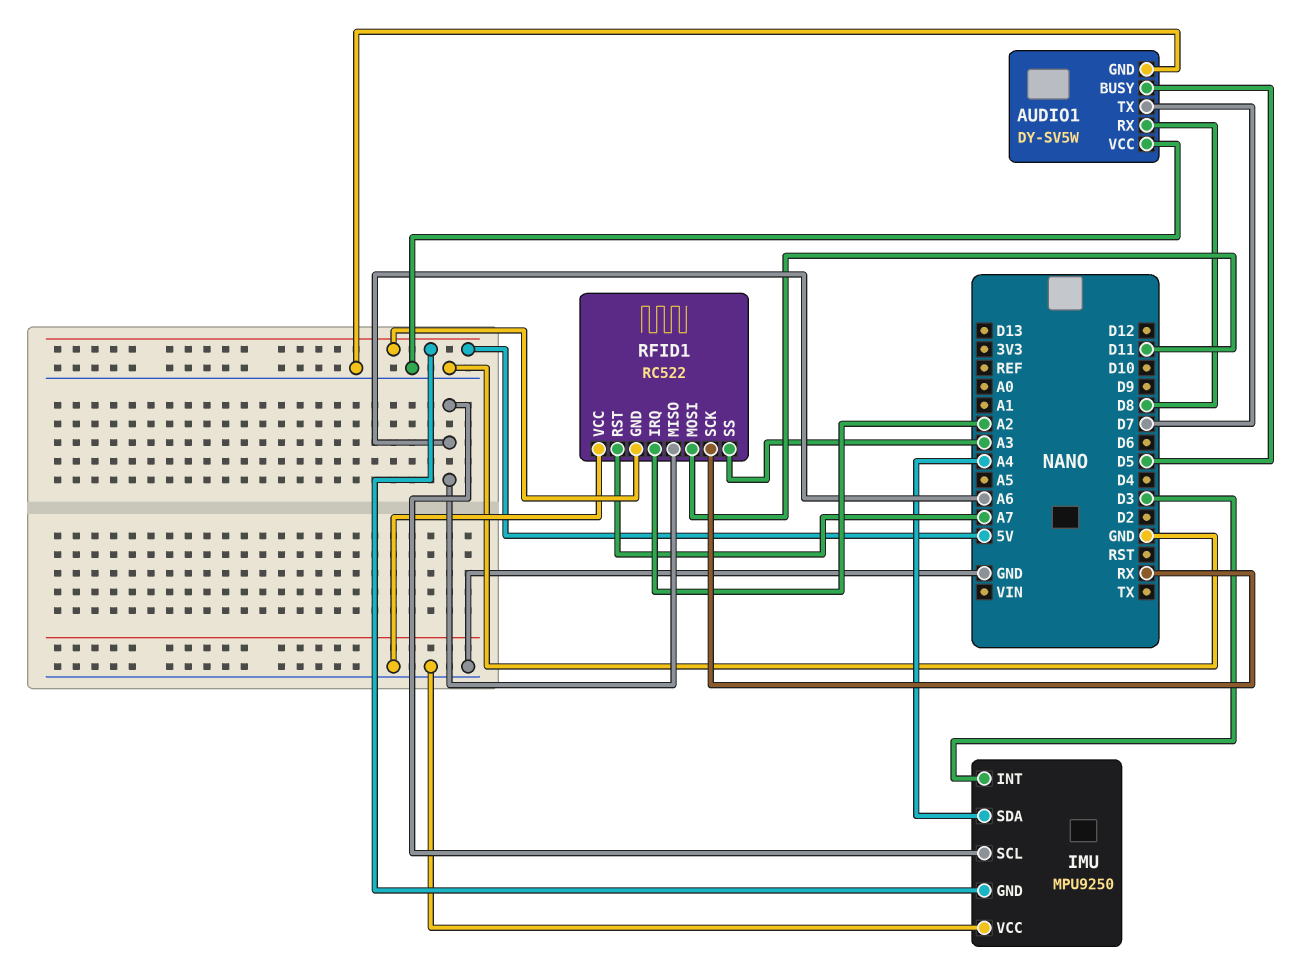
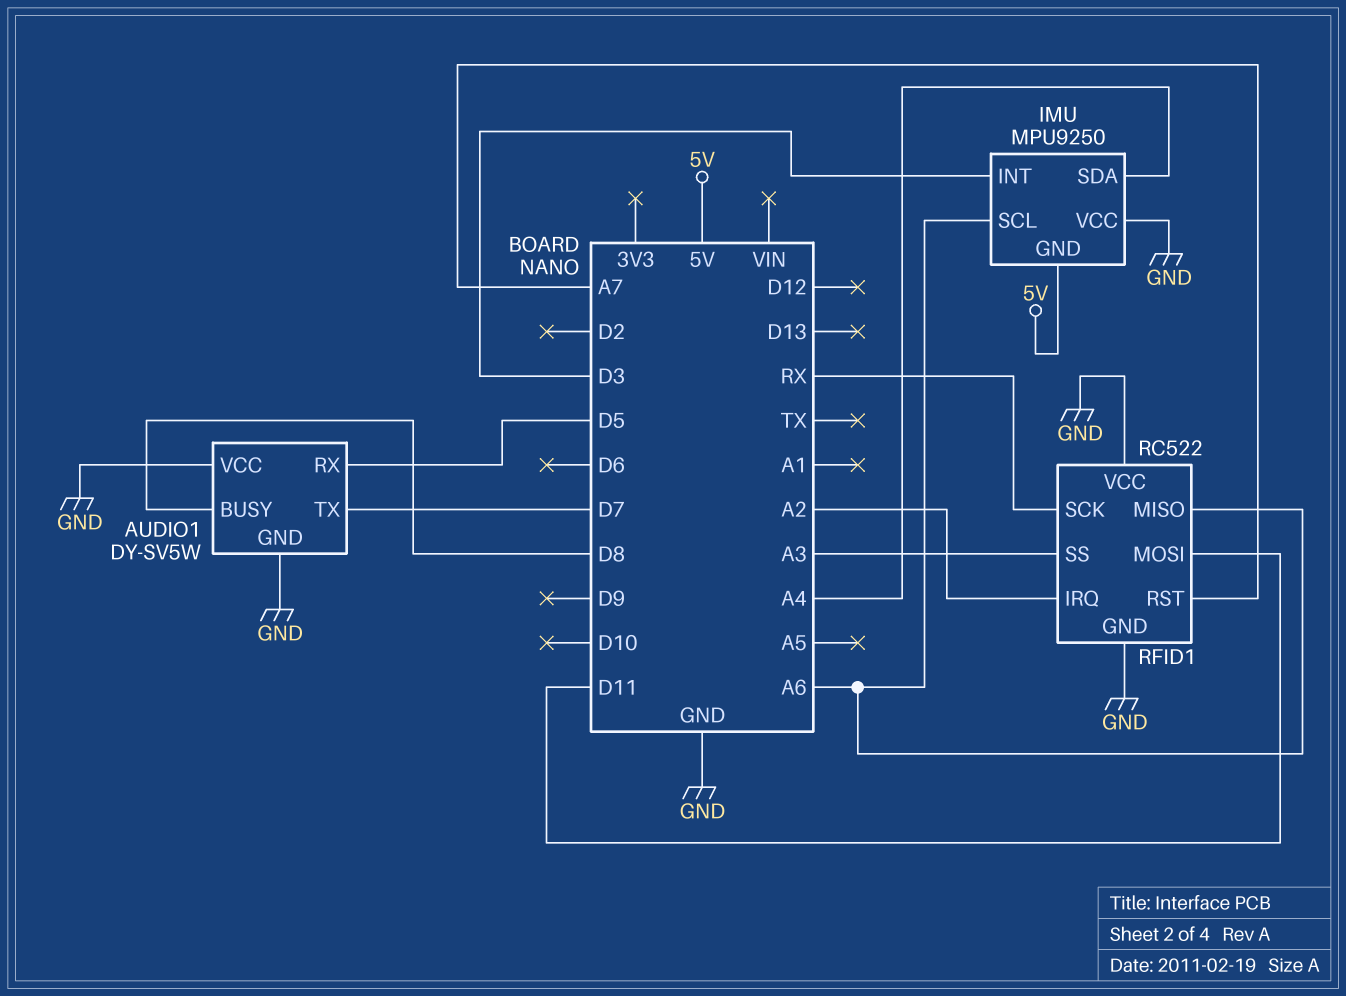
AUDIO1 pin BUSY: D5 -> D8
AUDIO1 pin RX: D8 -> D5
RFID1 pin GND: 5V -> GND

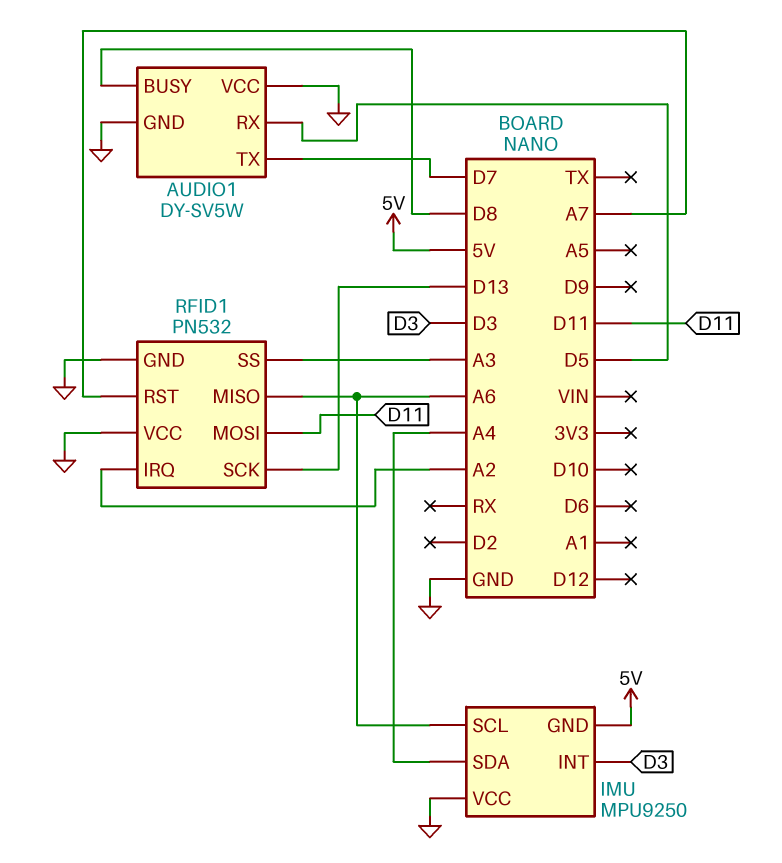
RFID1: RC522 -> PN532
RFID1 pin SCK: RX -> D13

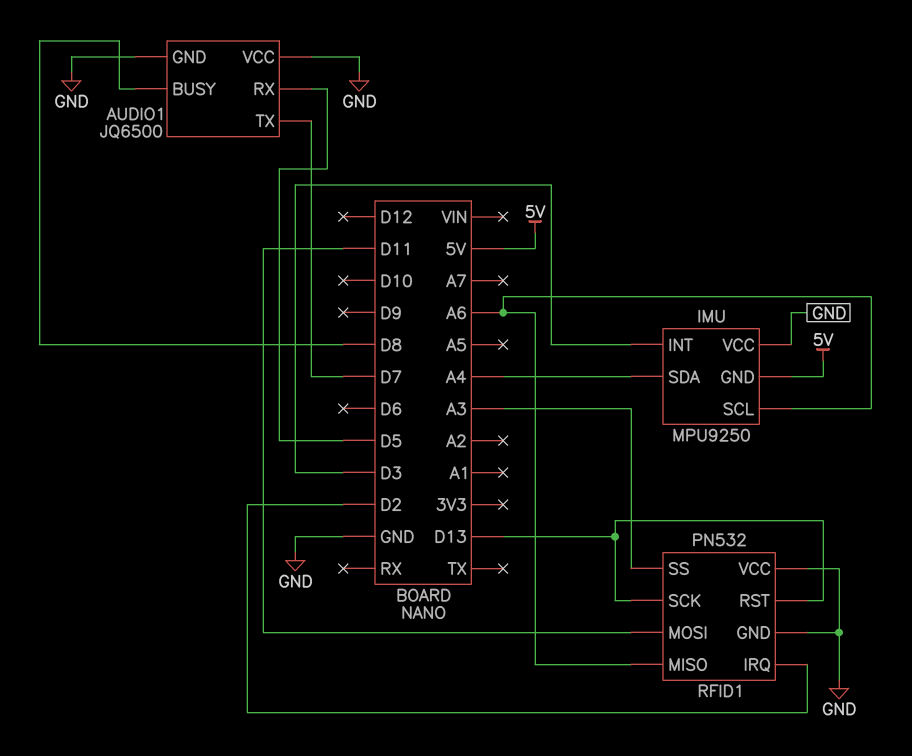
AUDIO1: DY-SV5W -> JQ6500
RFID1 pin IRQ: A2 -> D2
RFID1 pin RST: A7 -> D13

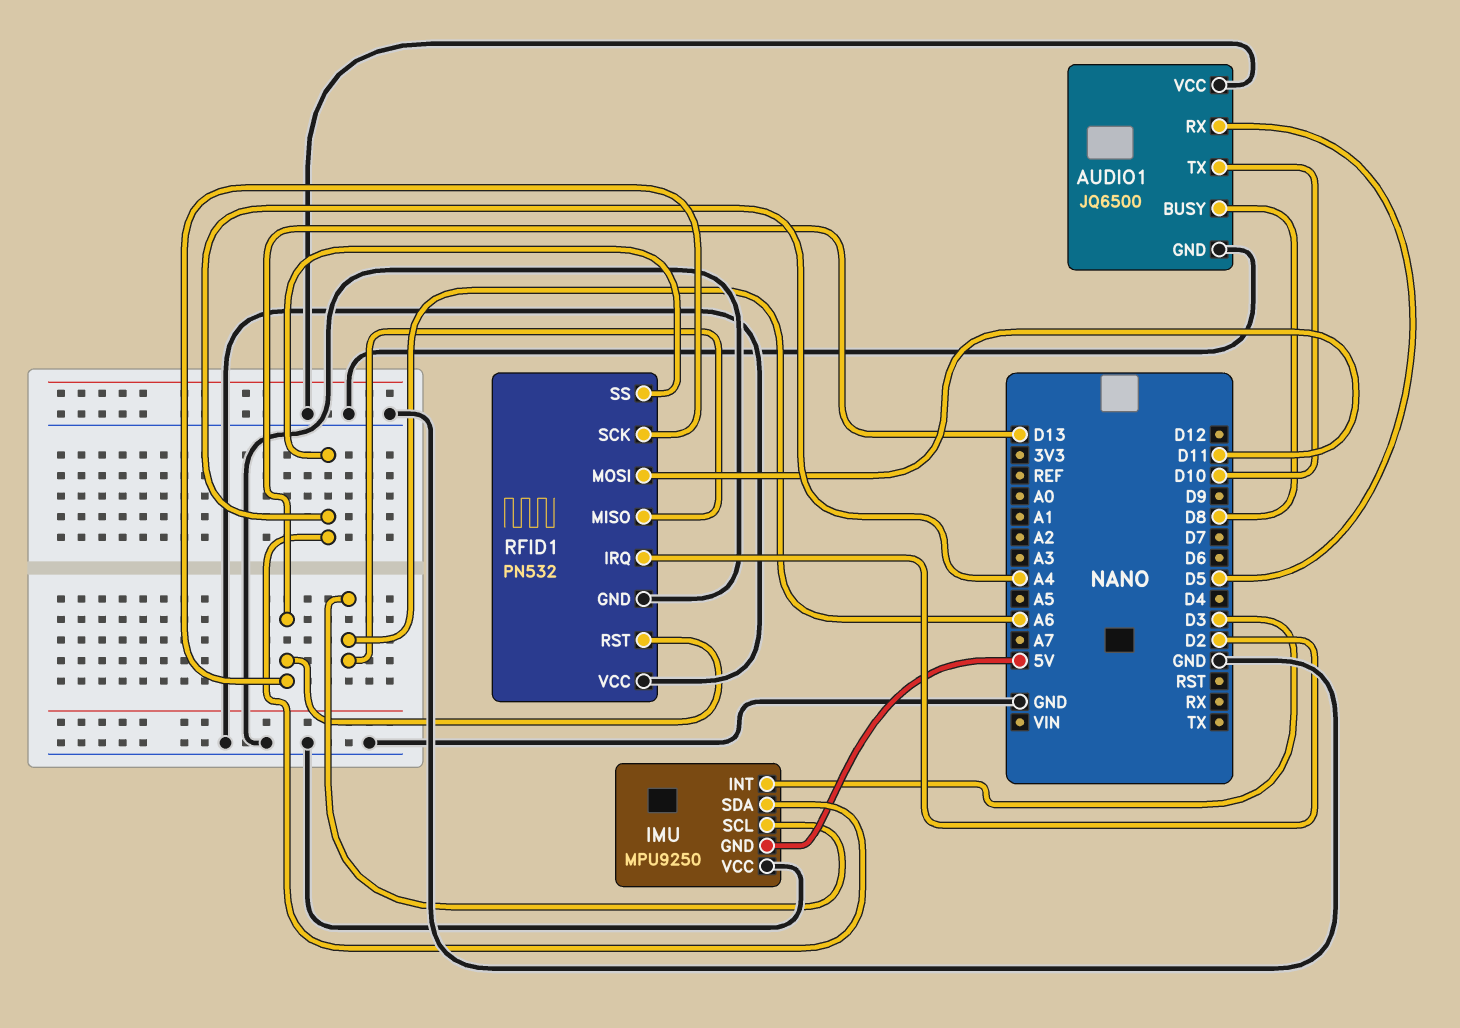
AUDIO1 pin TX: D7 -> D10
RFID1 pin SS: A3 -> A4

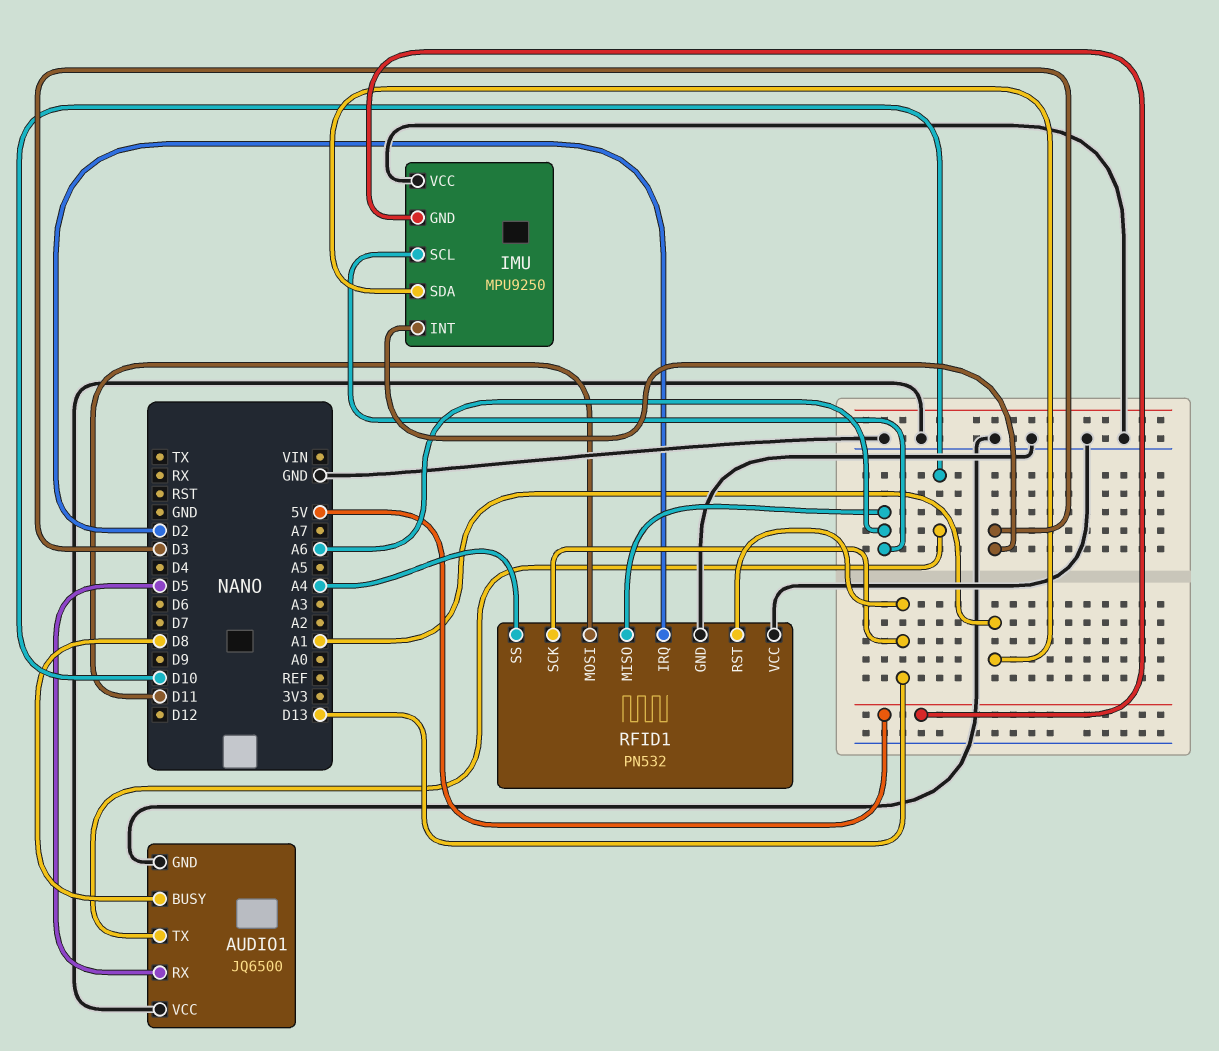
IMU pin SDA: A4 -> A1

